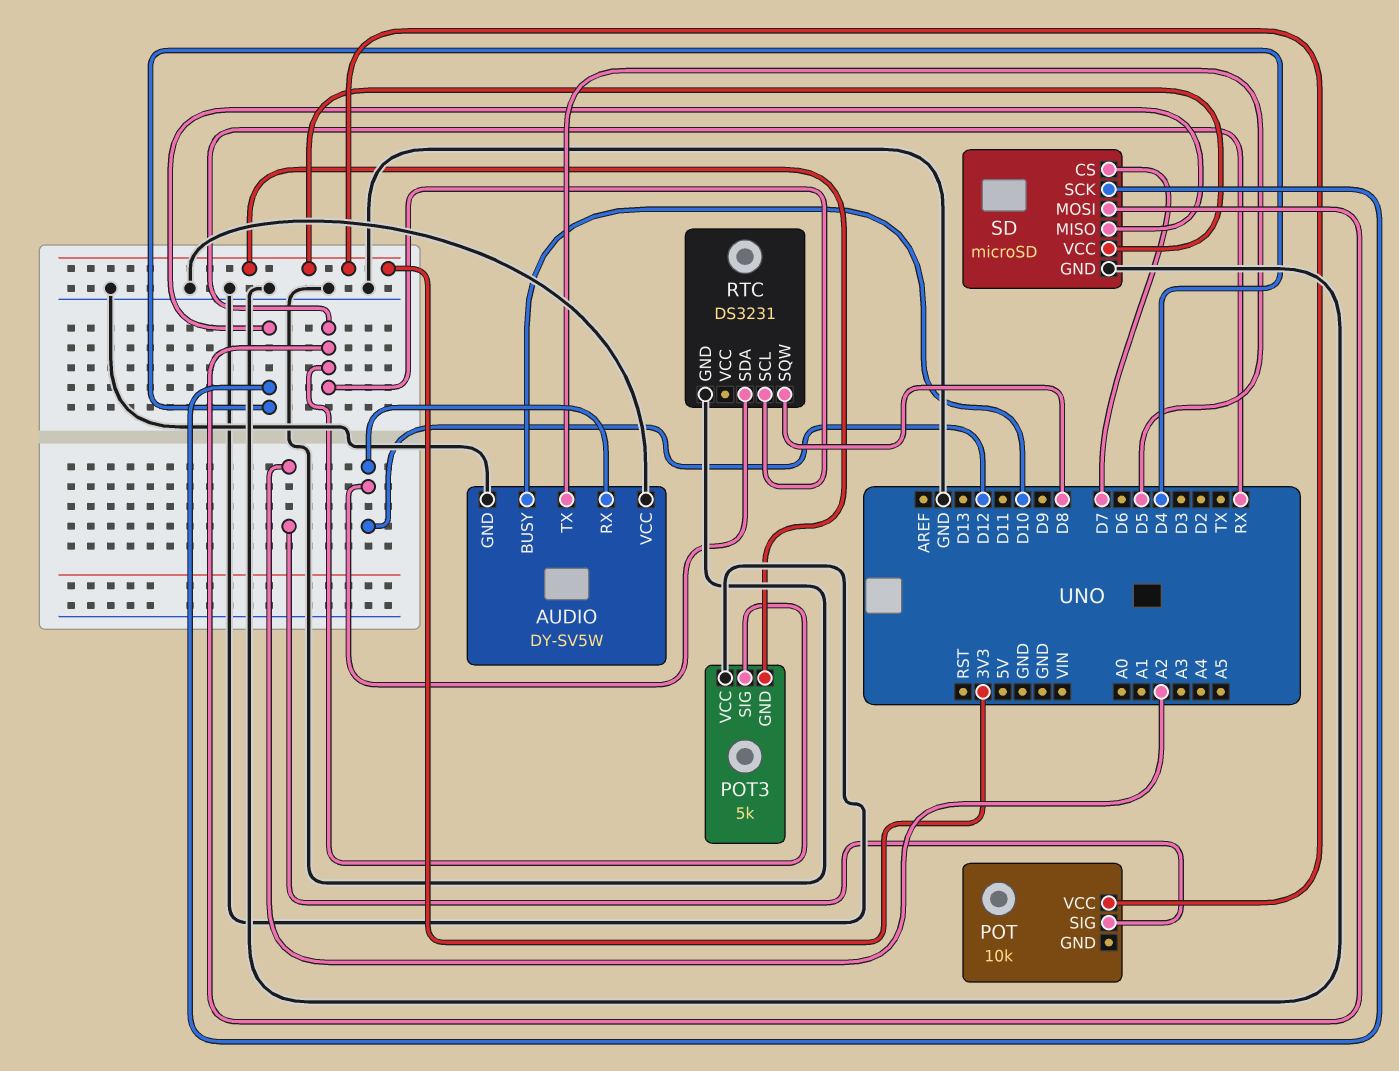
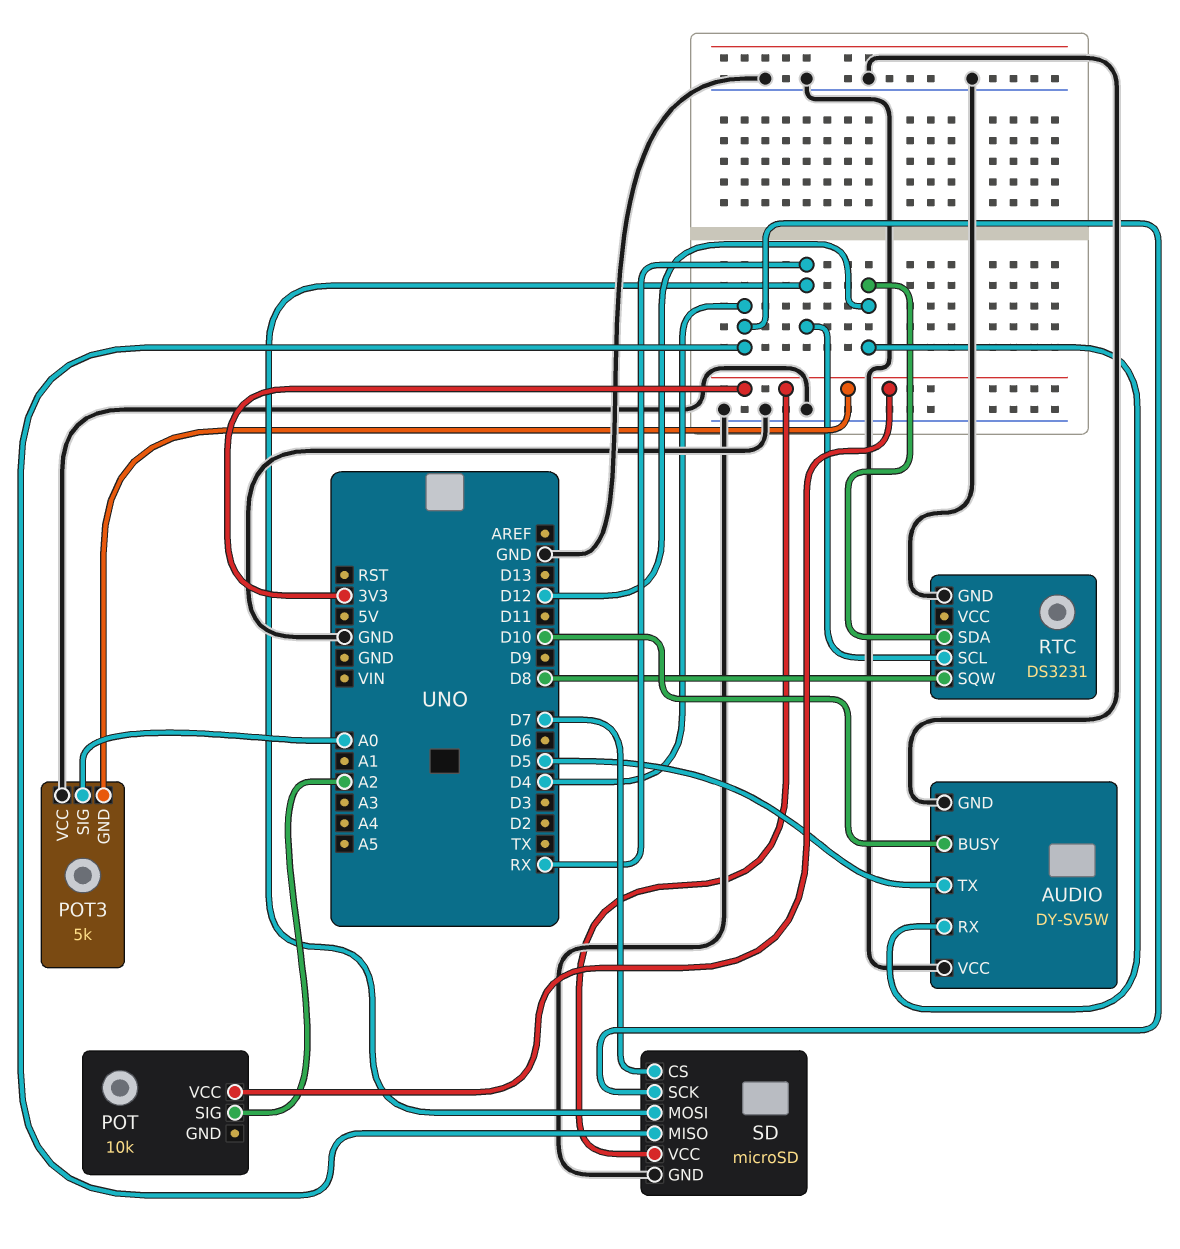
POT3 pin SIG: RX -> A0

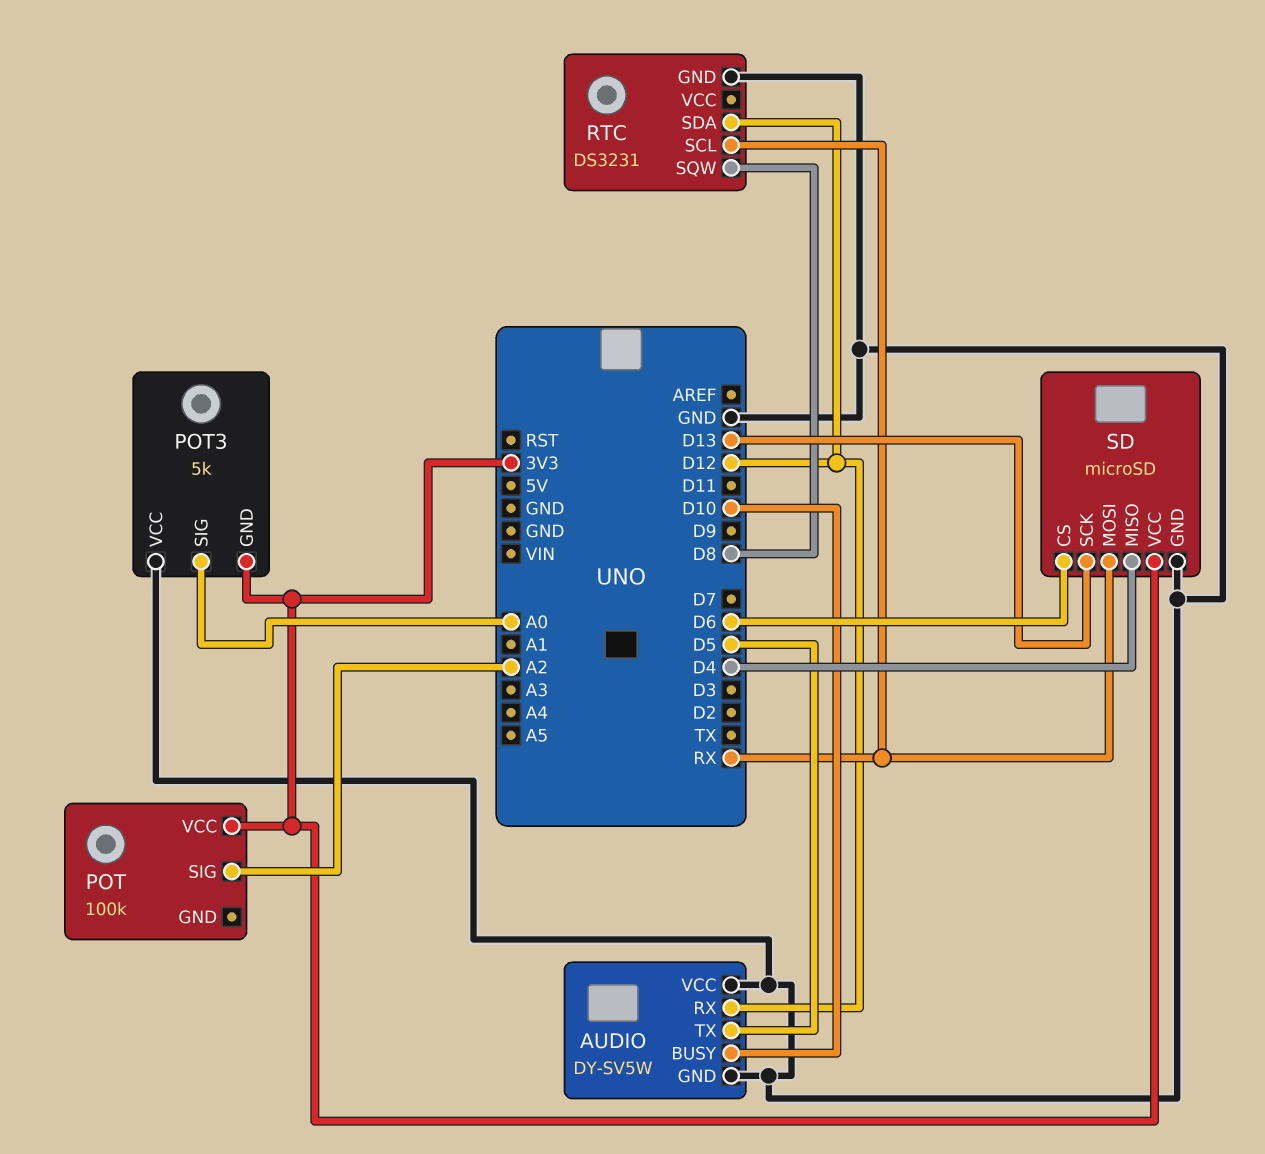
POT: 10k -> 100k
SD pin CS: D7 -> D6
SD pin SCK: D4 -> D13

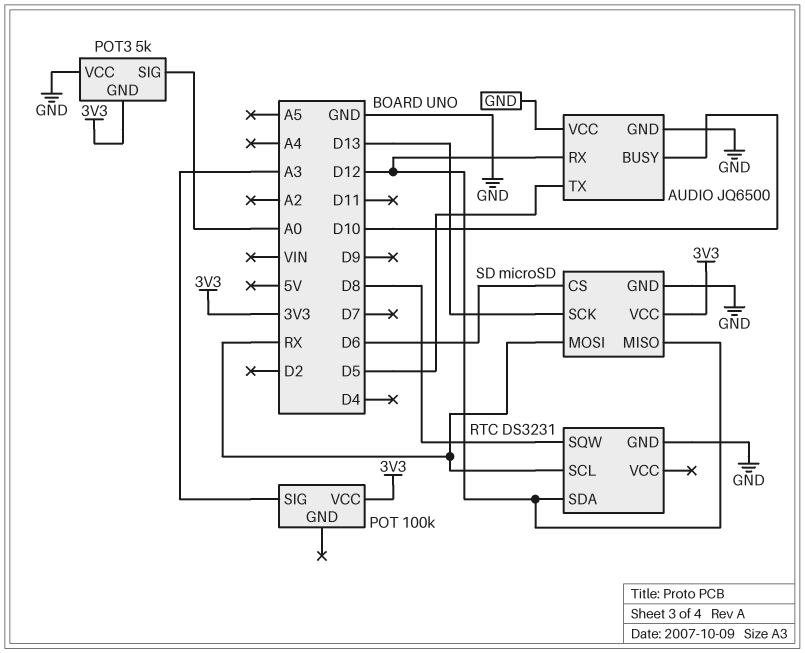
AUDIO: DY-SV5W -> JQ6500
POT pin SIG: A2 -> A3
SD pin MISO: D4 -> D12

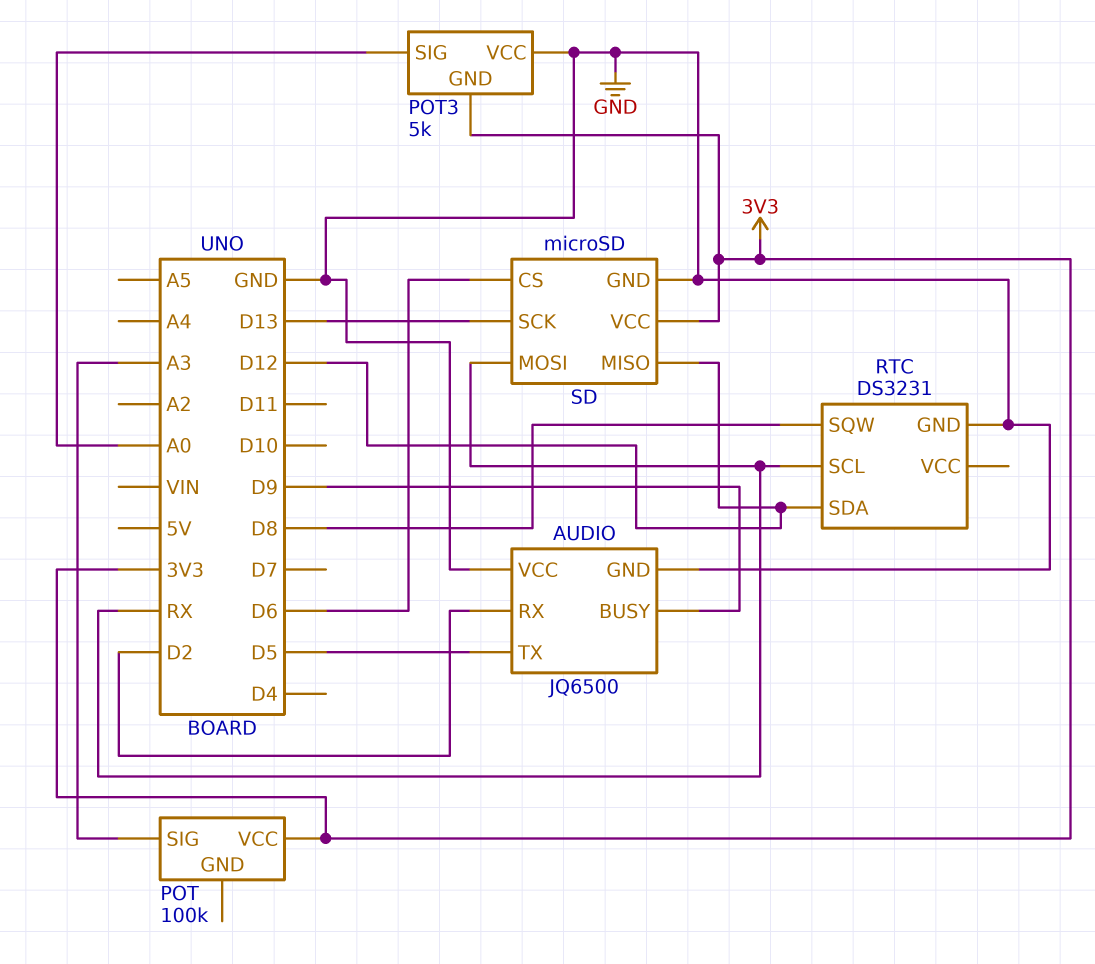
AUDIO pin BUSY: D10 -> D9
AUDIO pin RX: D12 -> D2

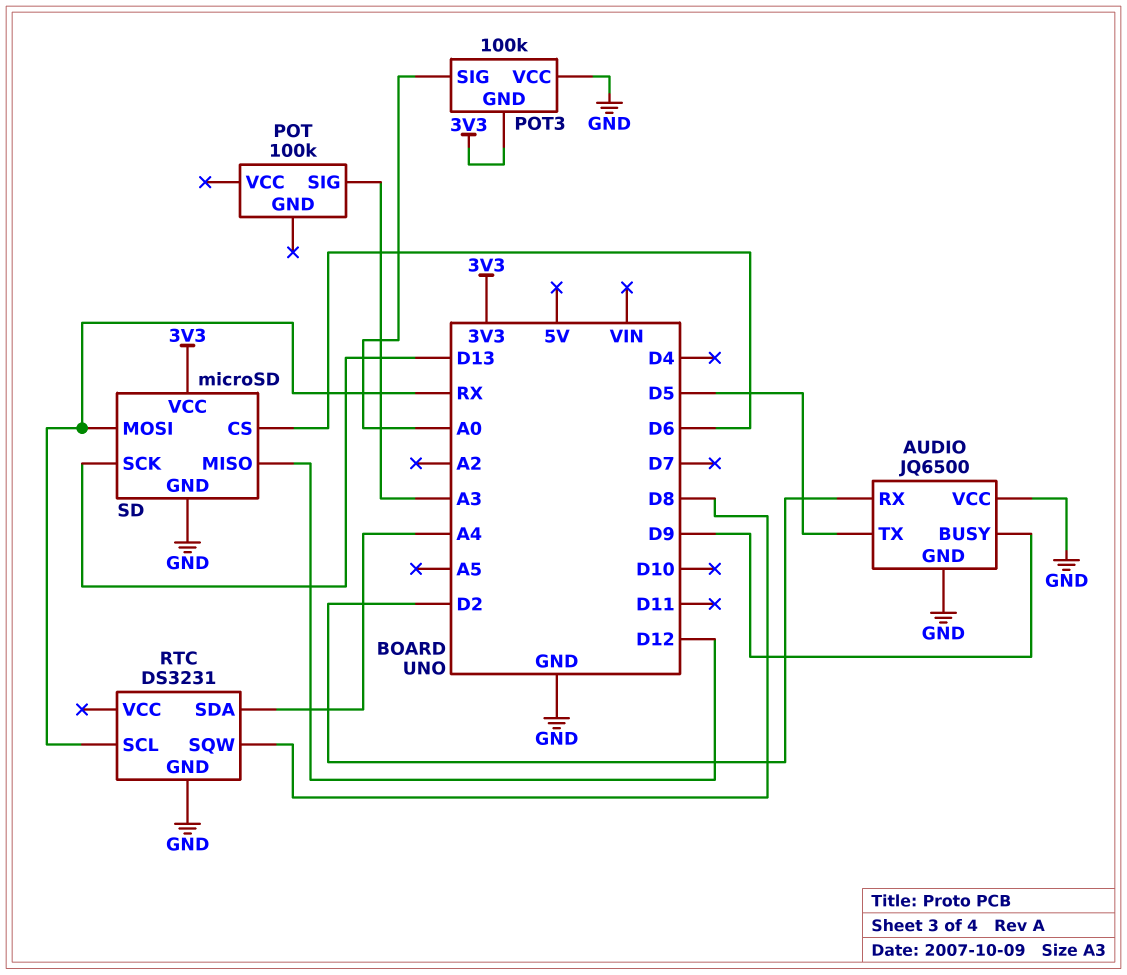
POT pin VCC: 3V3 -> none
POT3: 5k -> 100k
RTC pin SDA: D12 -> A4

